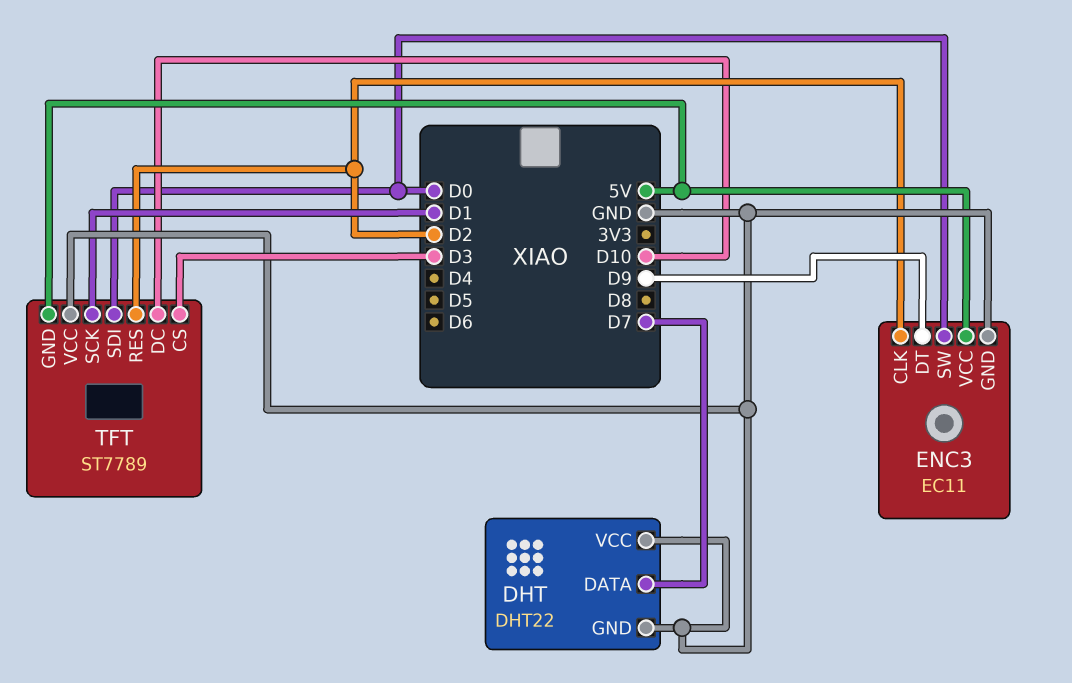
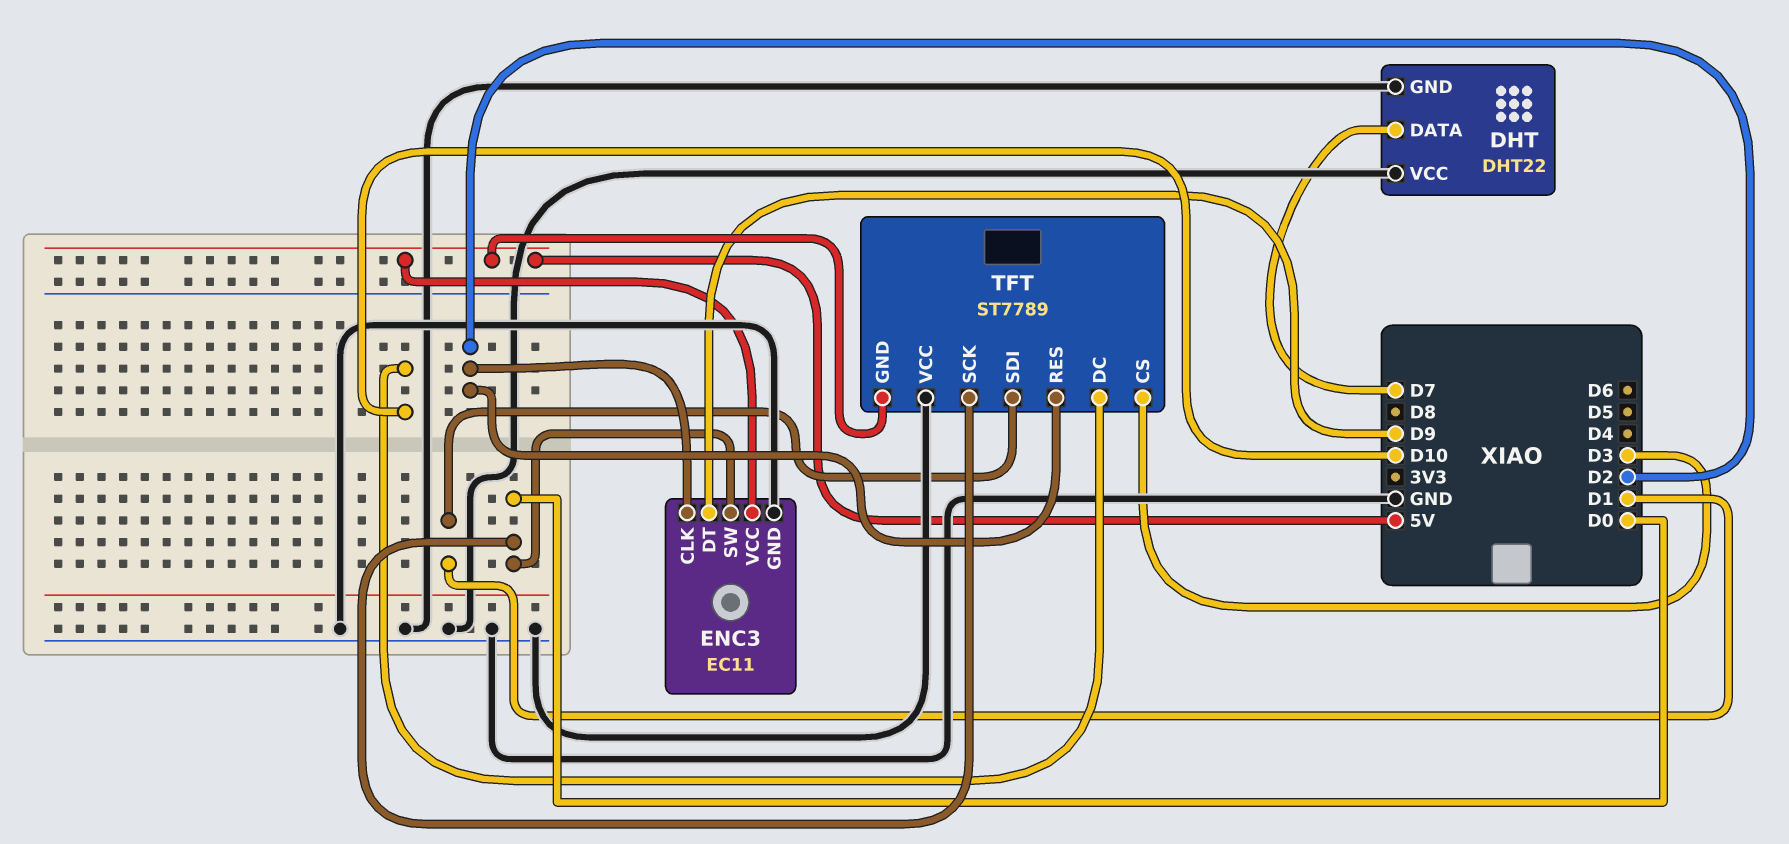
TFT pin SCK: D1 -> D0
TFT pin SDI: D0 -> D1

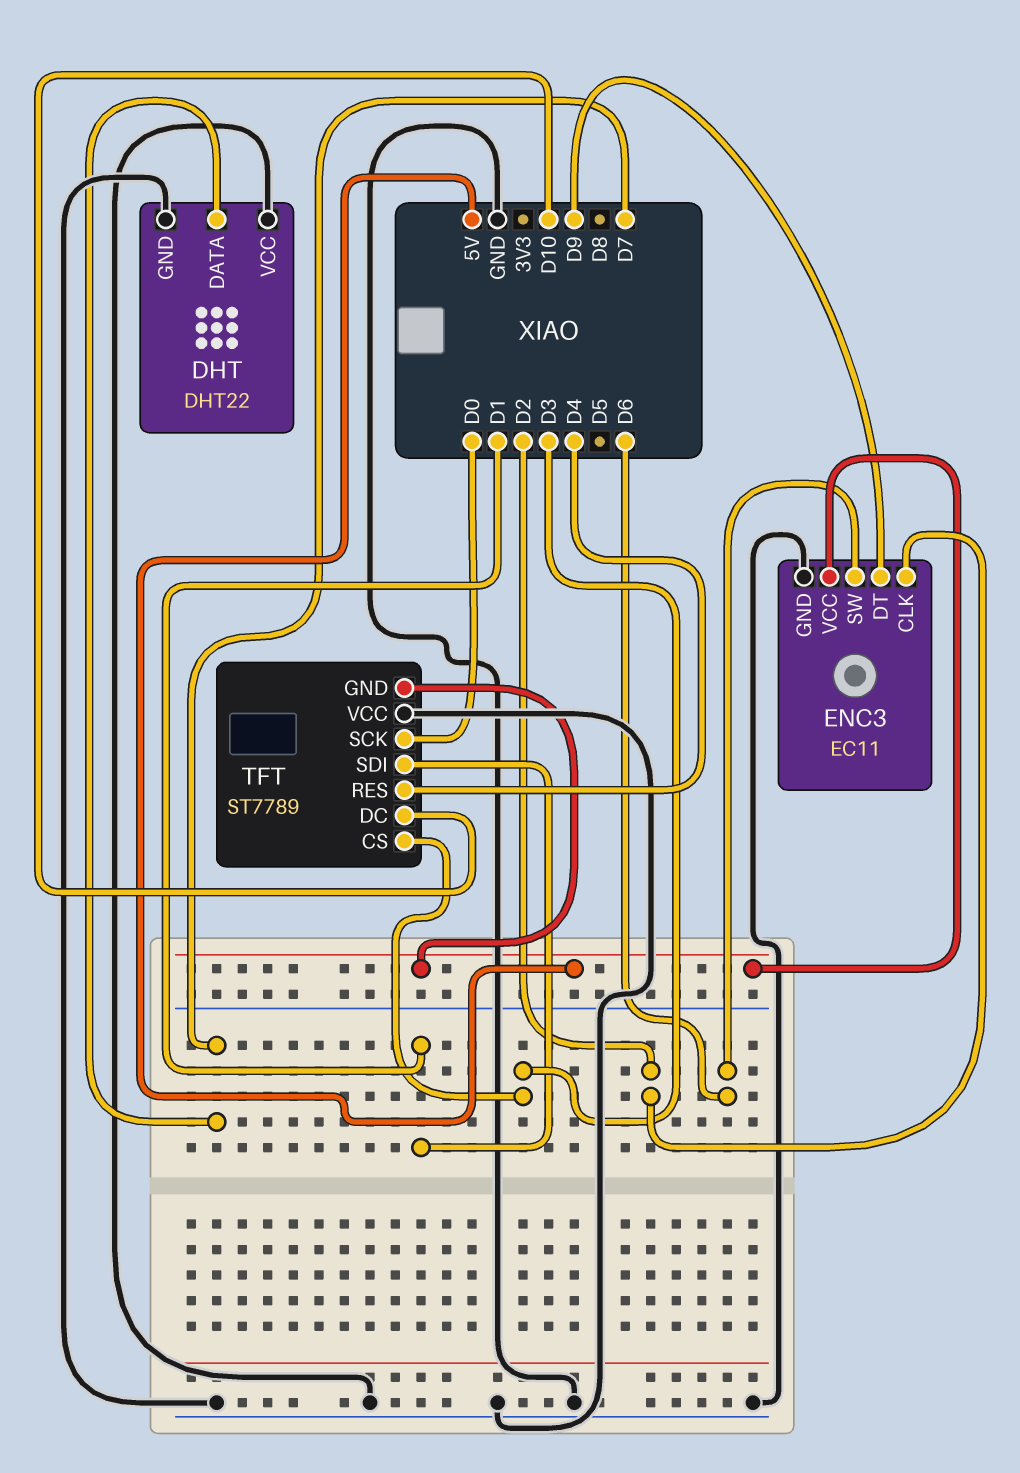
ENC3 pin SW: D0 -> D6
TFT pin RES: D2 -> D4

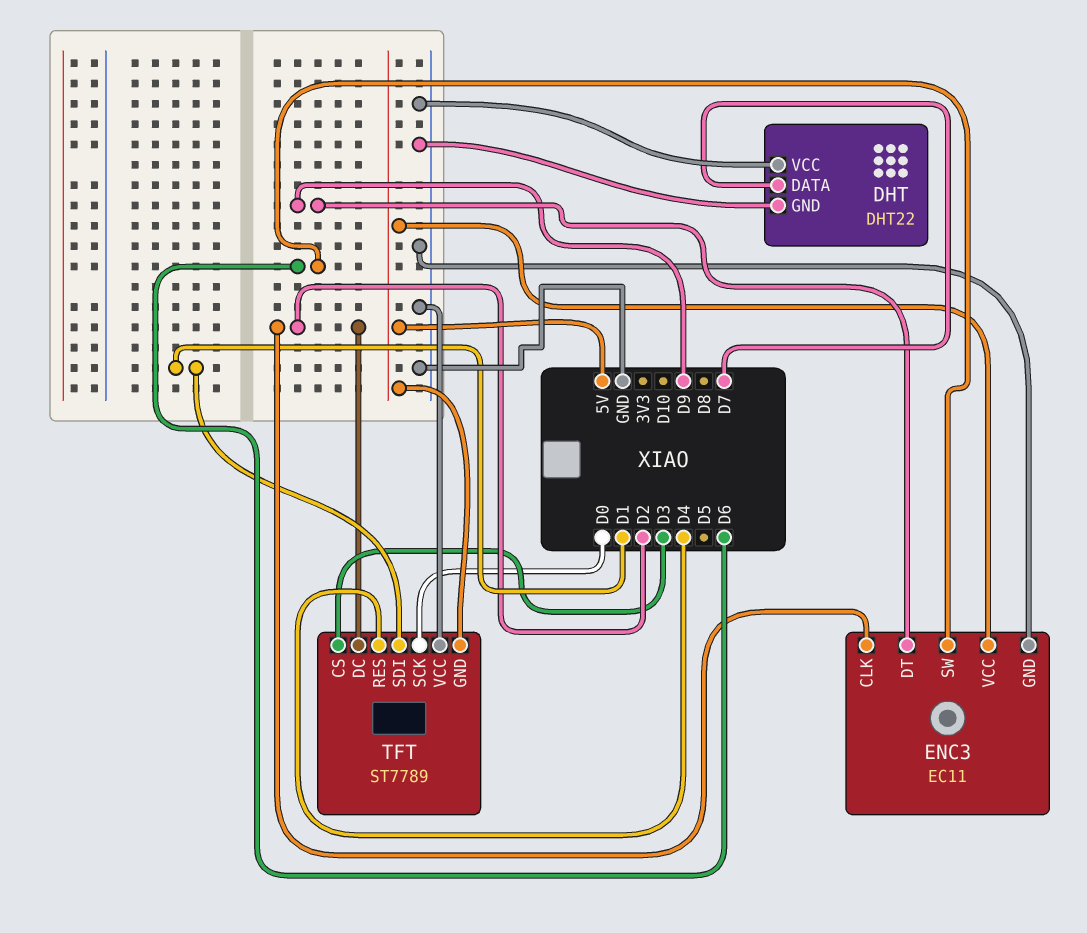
TFT pin DC: D10 -> D2

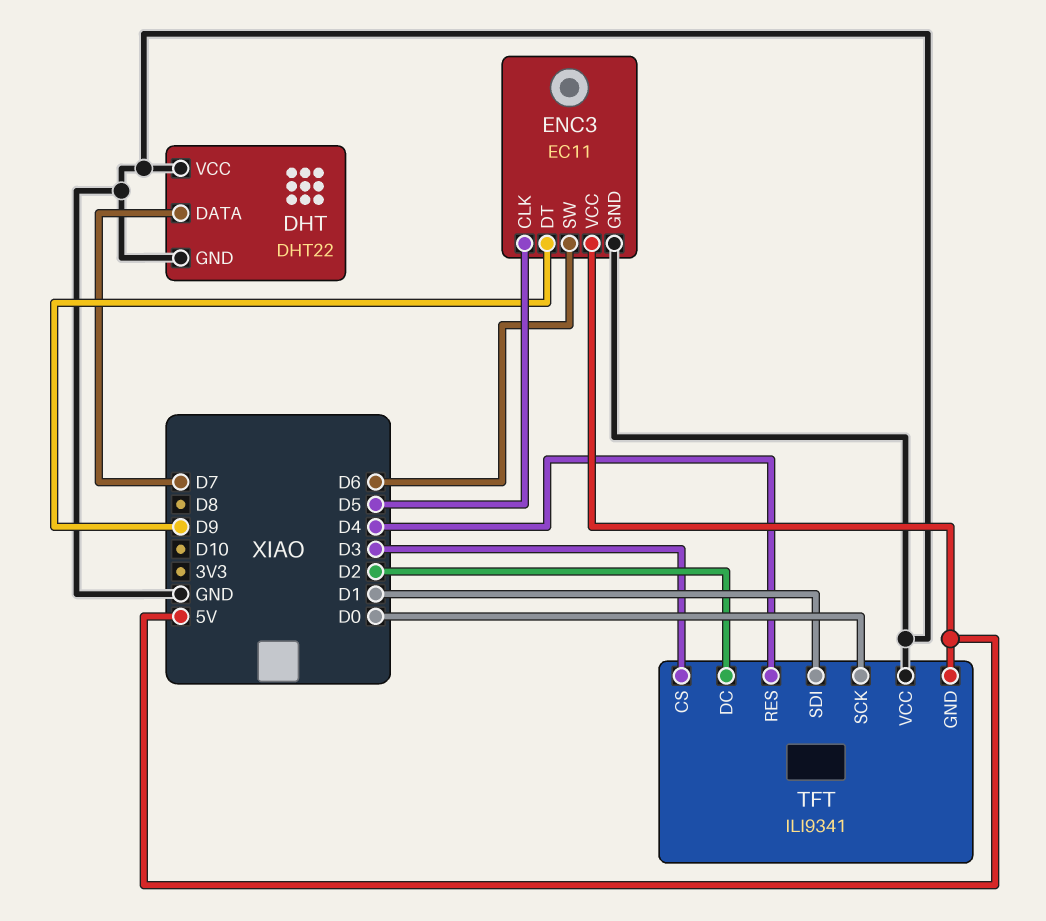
ENC3 pin CLK: D2 -> D5
TFT: ST7789 -> ILI9341

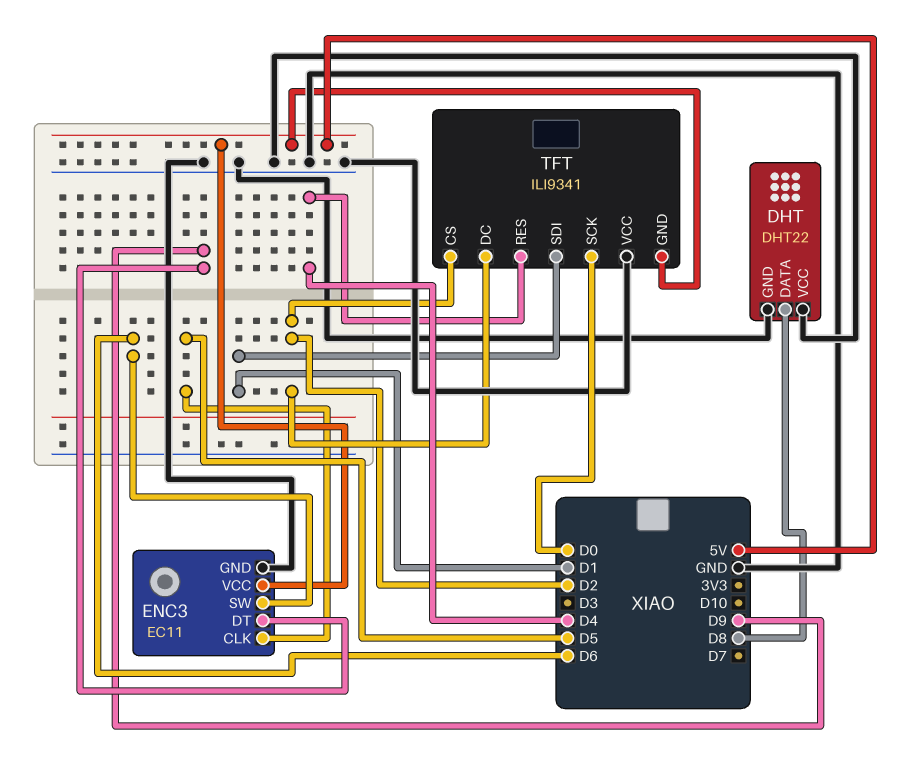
DHT pin DATA: D7 -> D8
TFT pin CS: D3 -> D2

